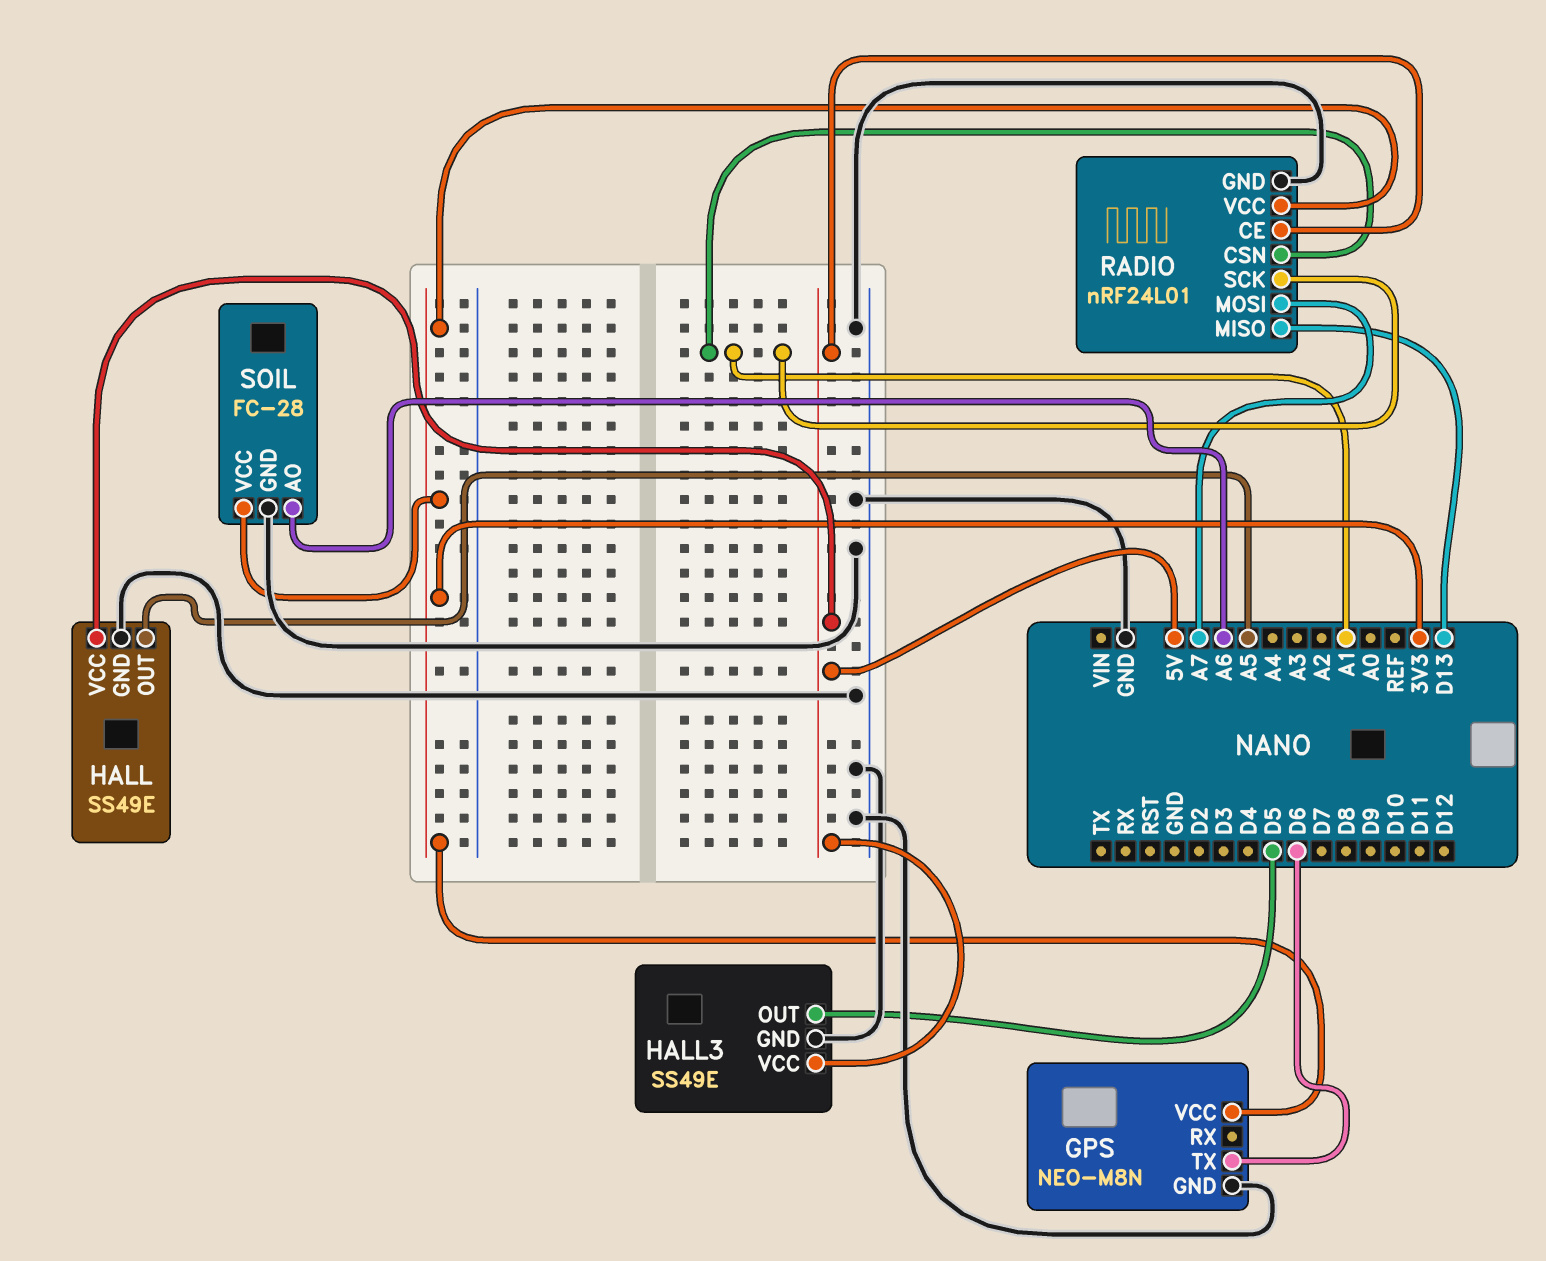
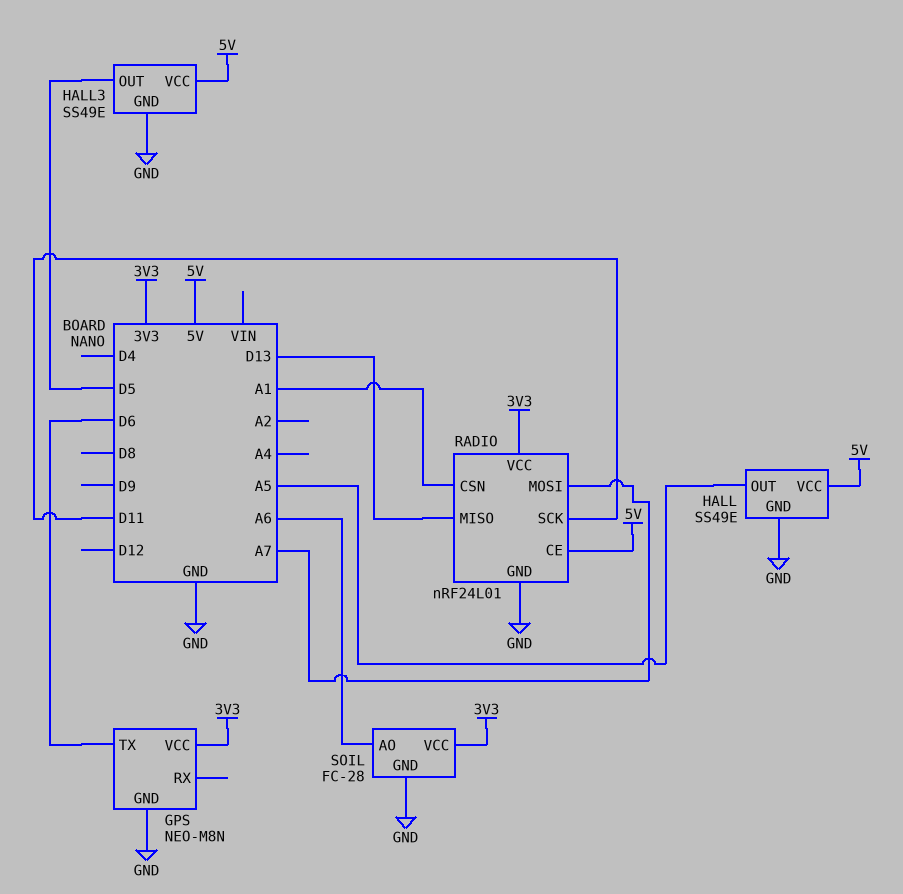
RADIO pin SCK: A1 -> D11

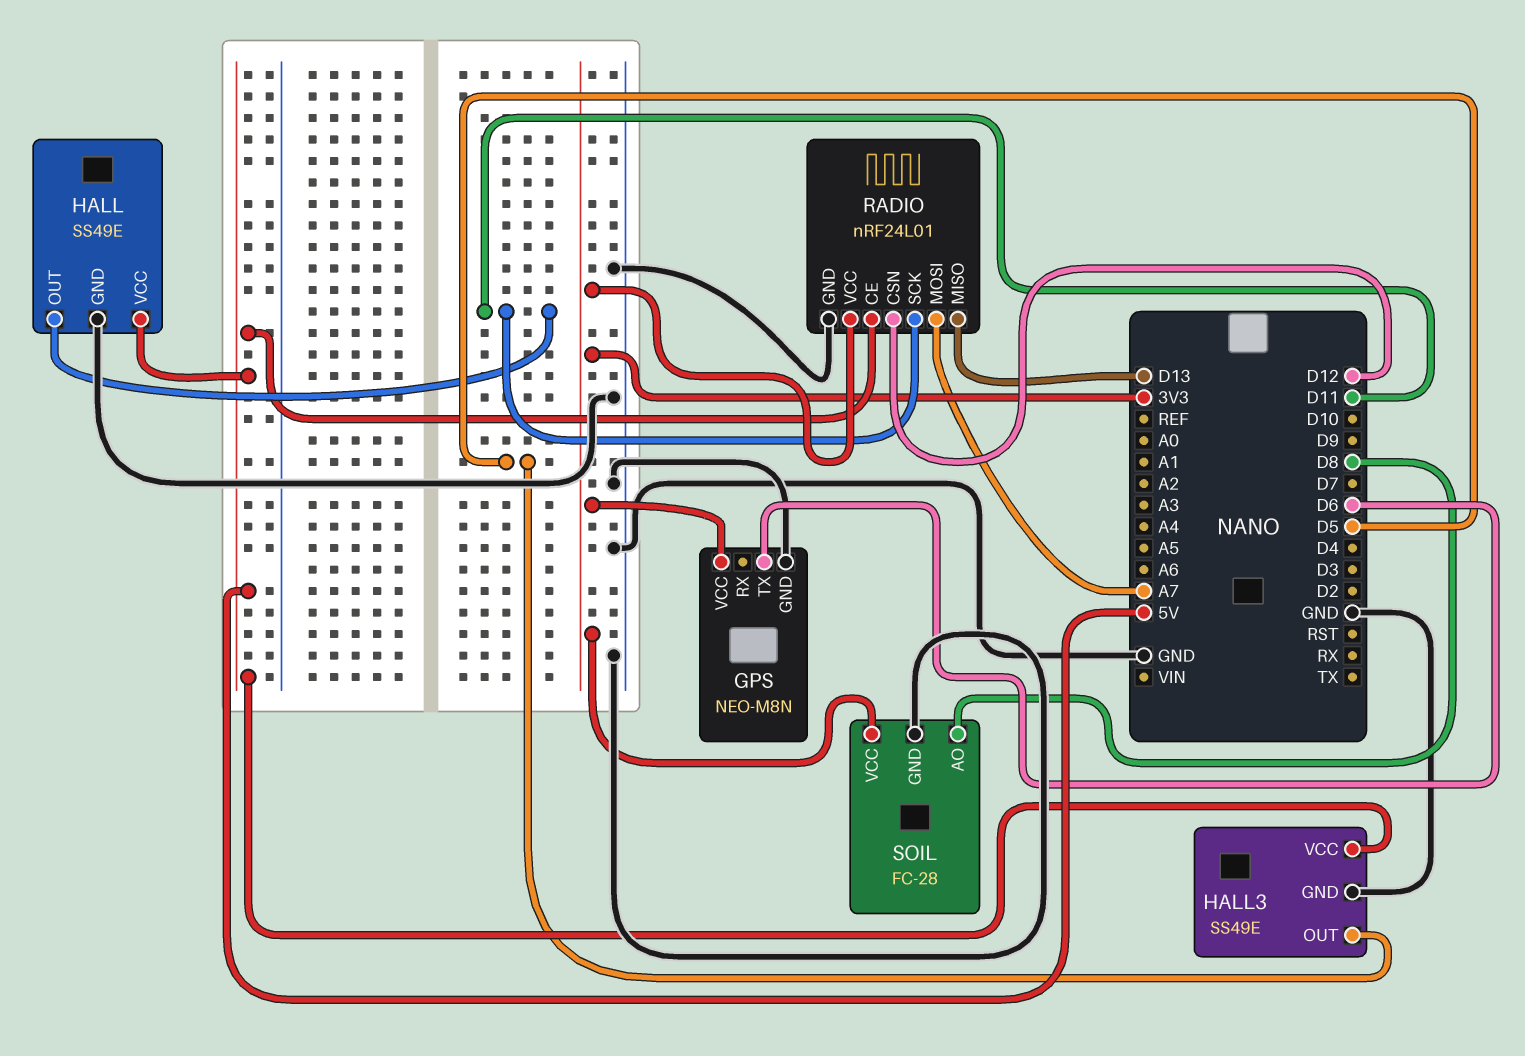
HALL pin OUT: A5 -> D11
RADIO pin CSN: A1 -> D12
SOIL pin AO: A6 -> D8

